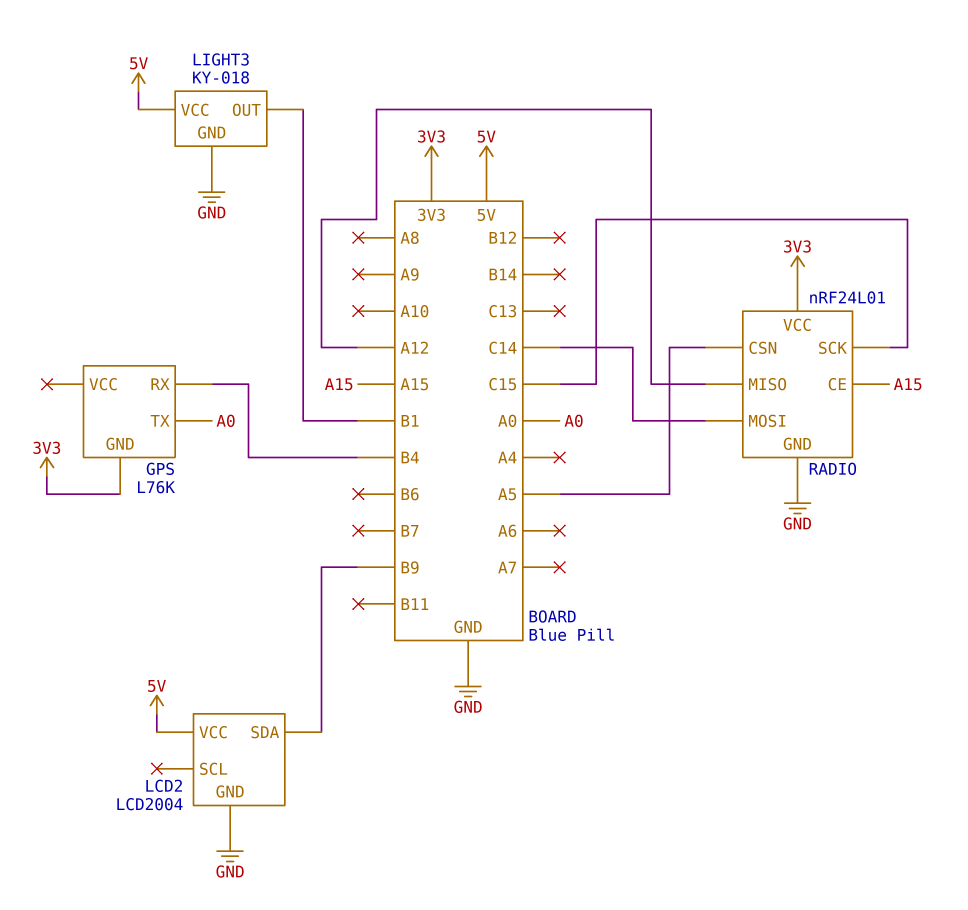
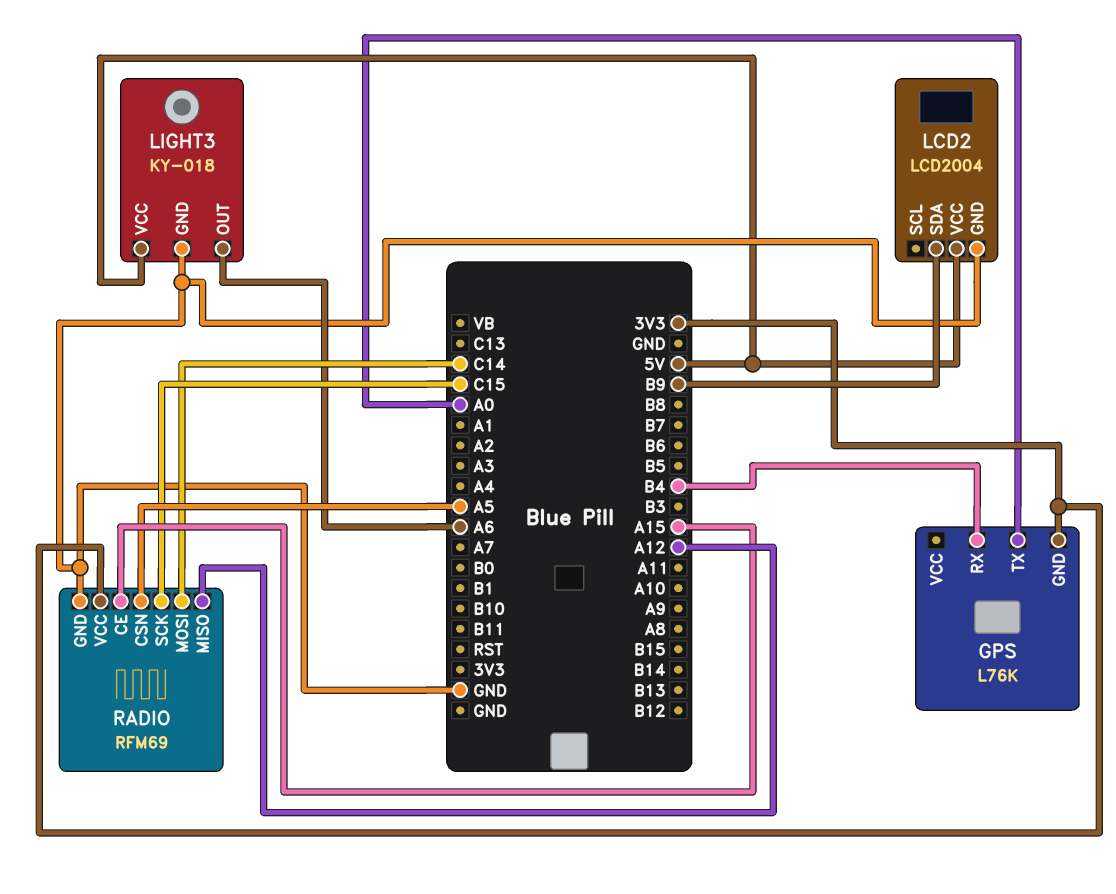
LIGHT3 pin OUT: B1 -> A6
RADIO: nRF24L01 -> RFM69

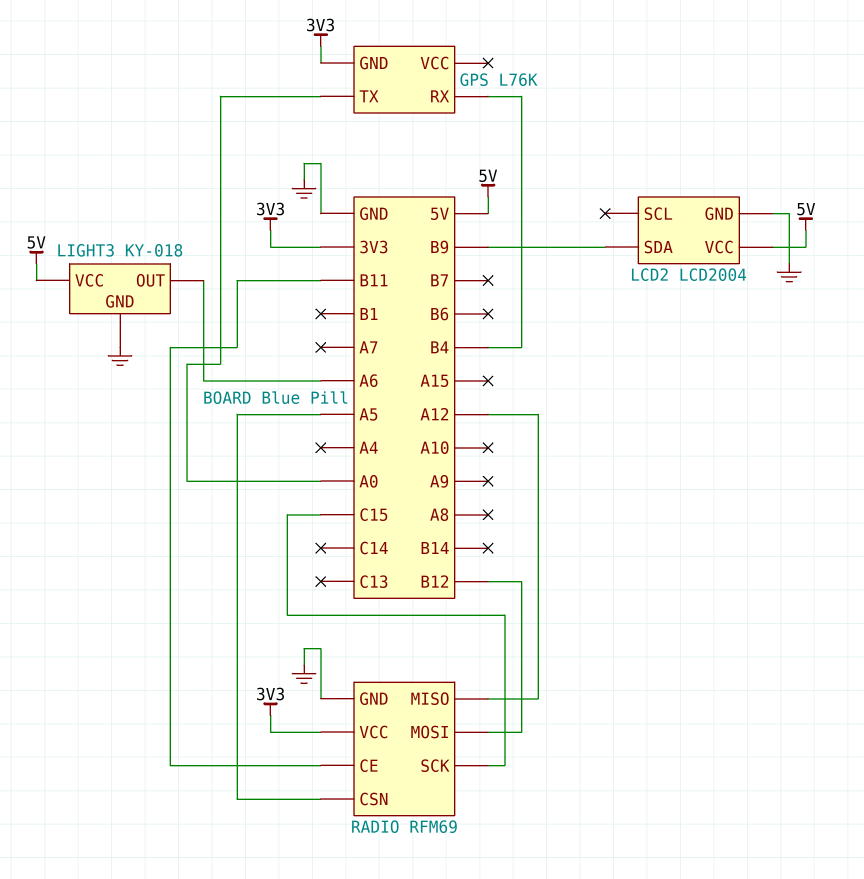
RADIO pin CE: A15 -> B11
RADIO pin MOSI: C14 -> B12

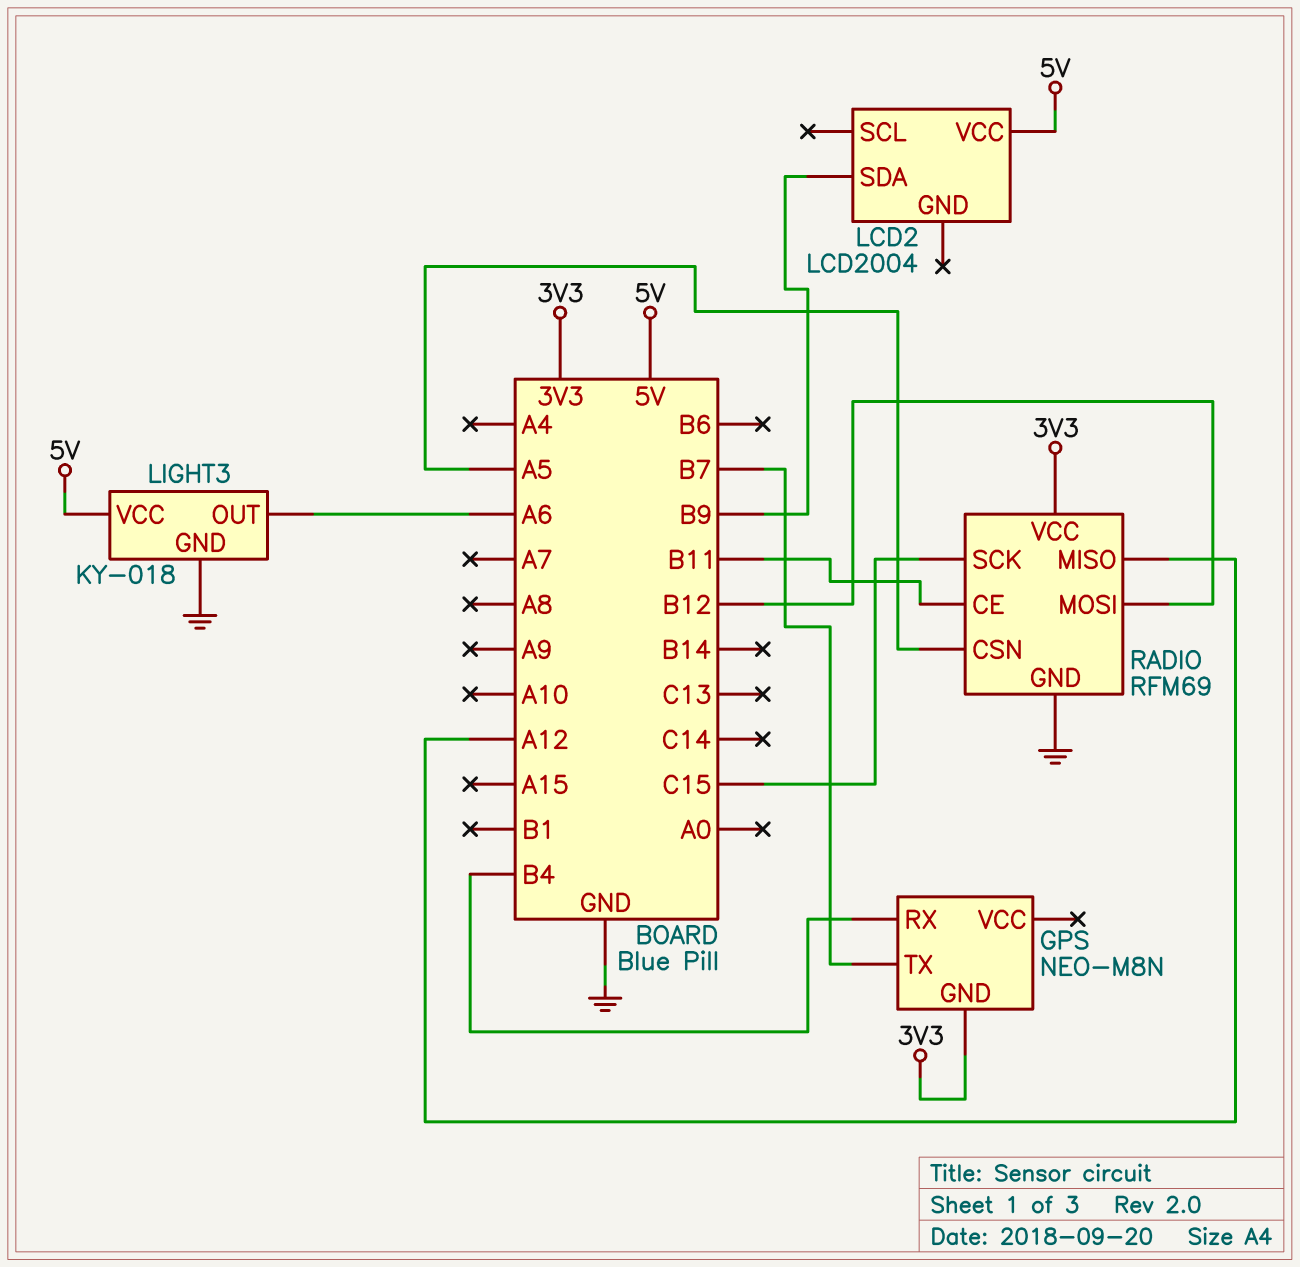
GPS: L76K -> NEO-M8N
GPS pin TX: A0 -> B7
LCD2 pin GND: GND -> none

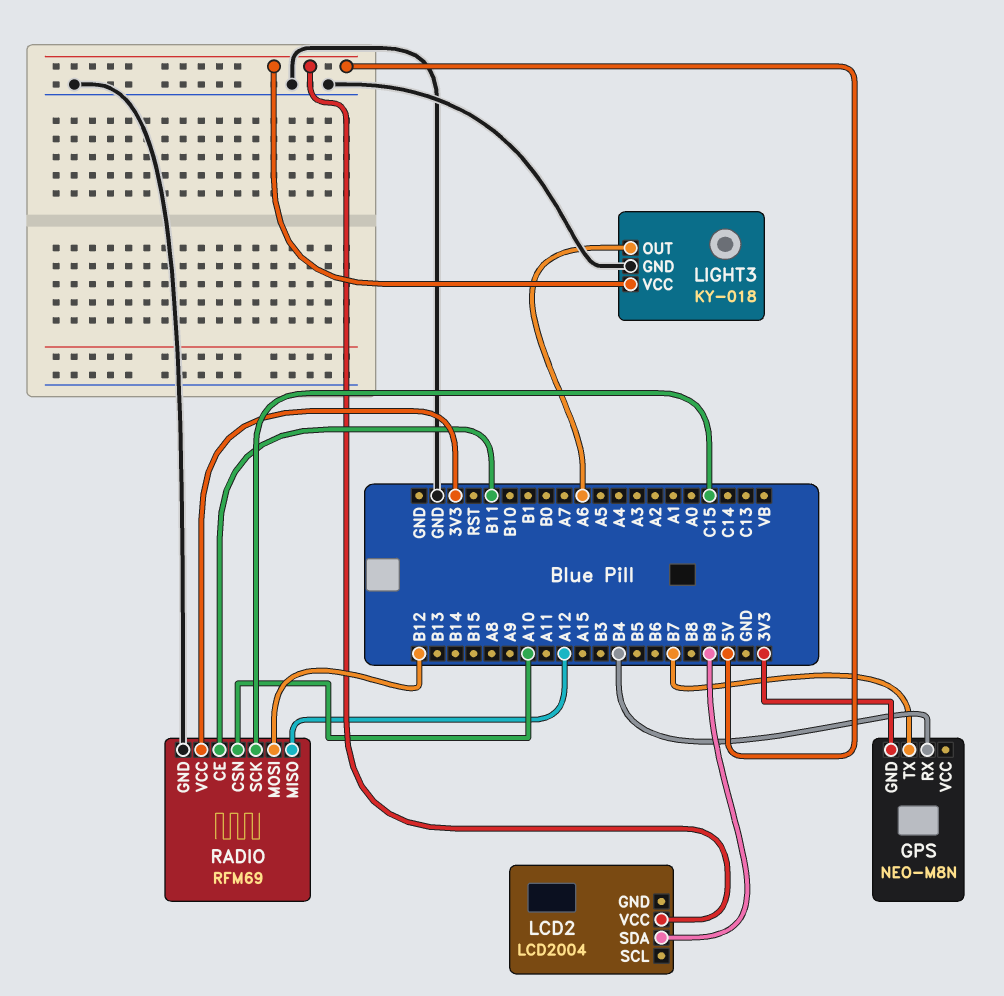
RADIO pin CSN: A5 -> A10

